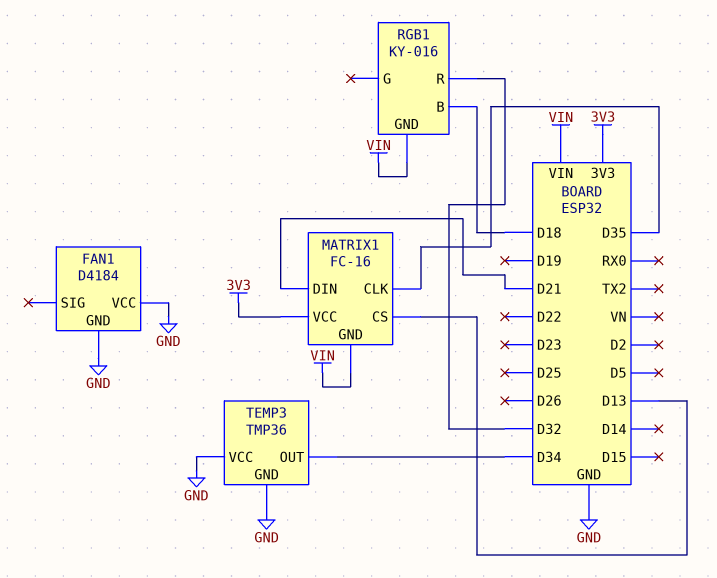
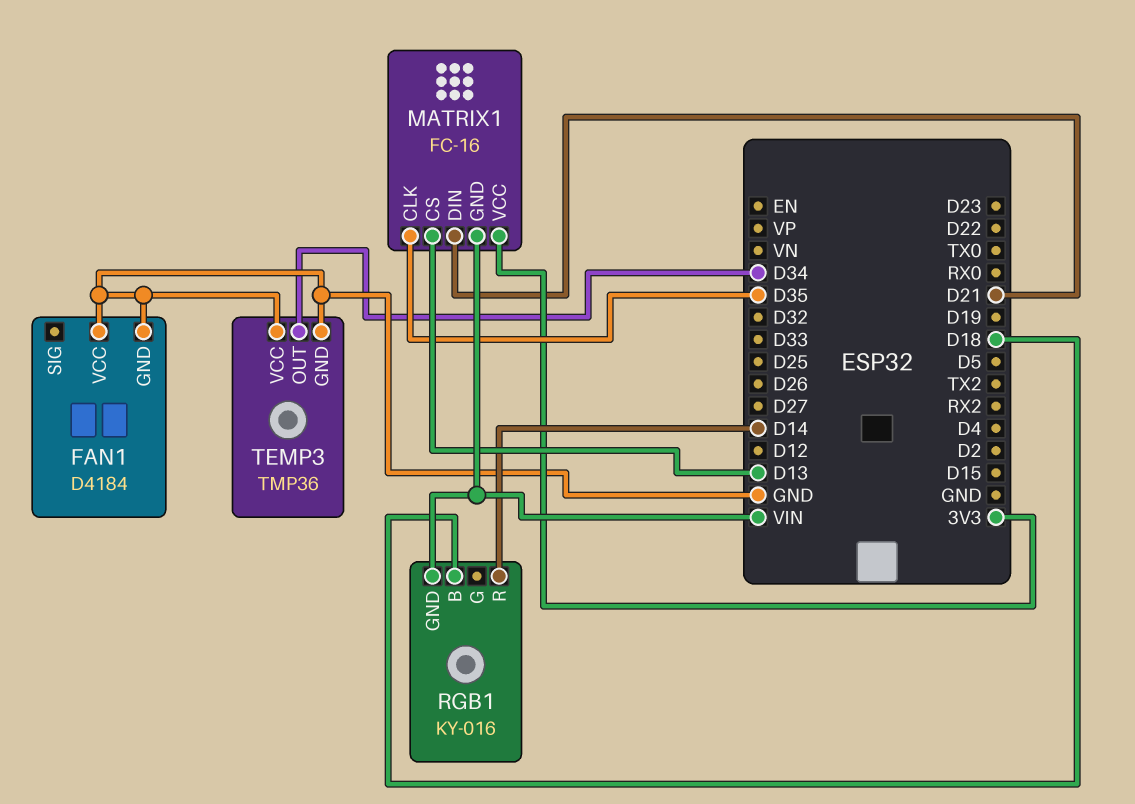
RGB1 pin R: D32 -> D14

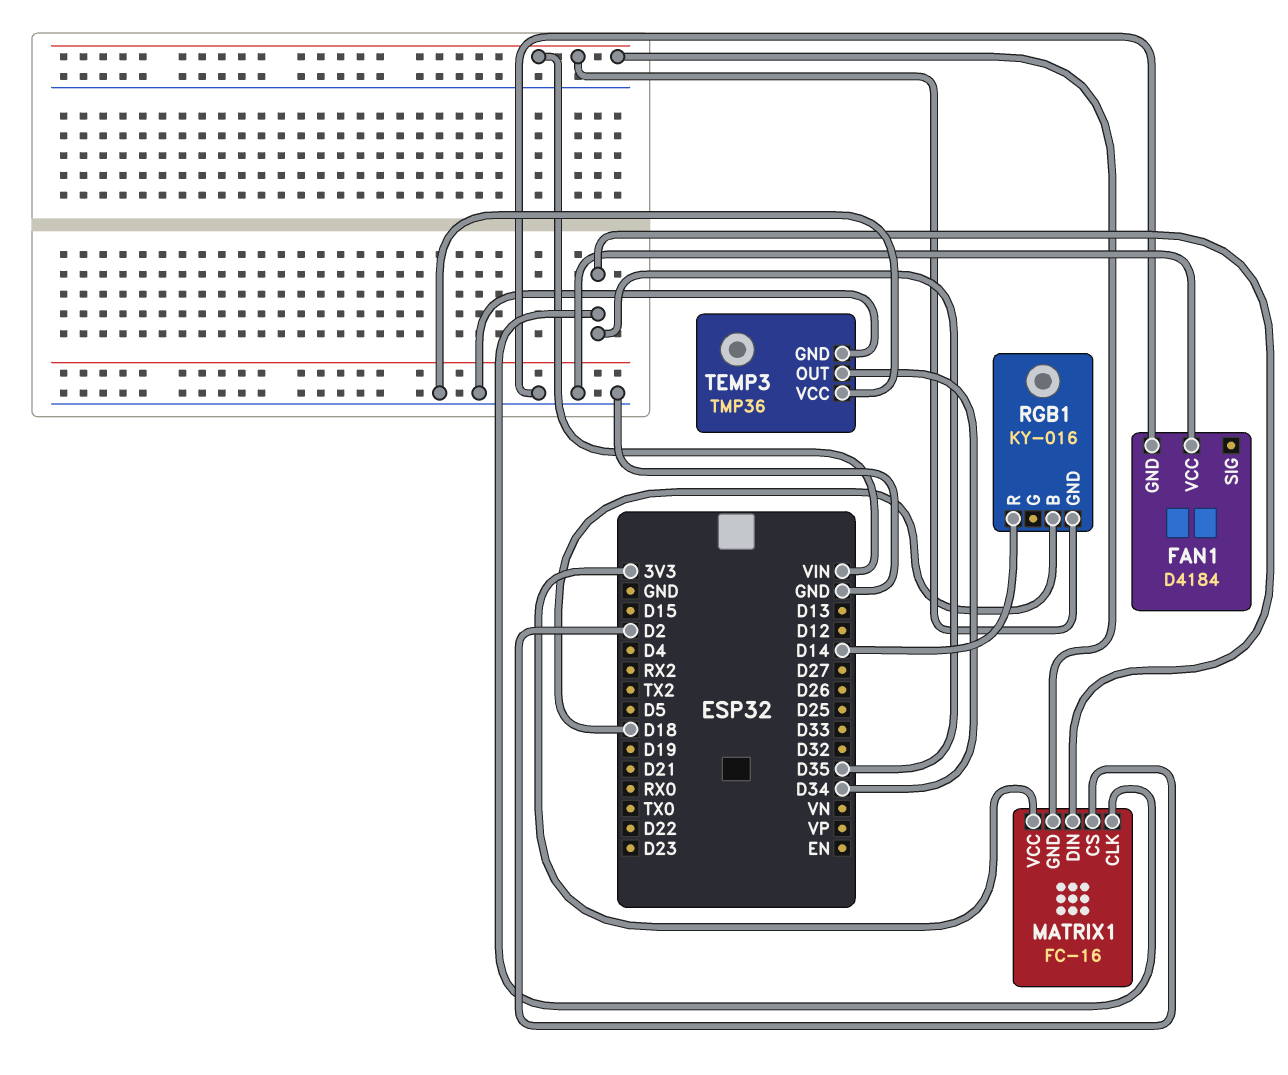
MATRIX1 pin CS: D13 -> D2
MATRIX1 pin DIN: D21 -> D35

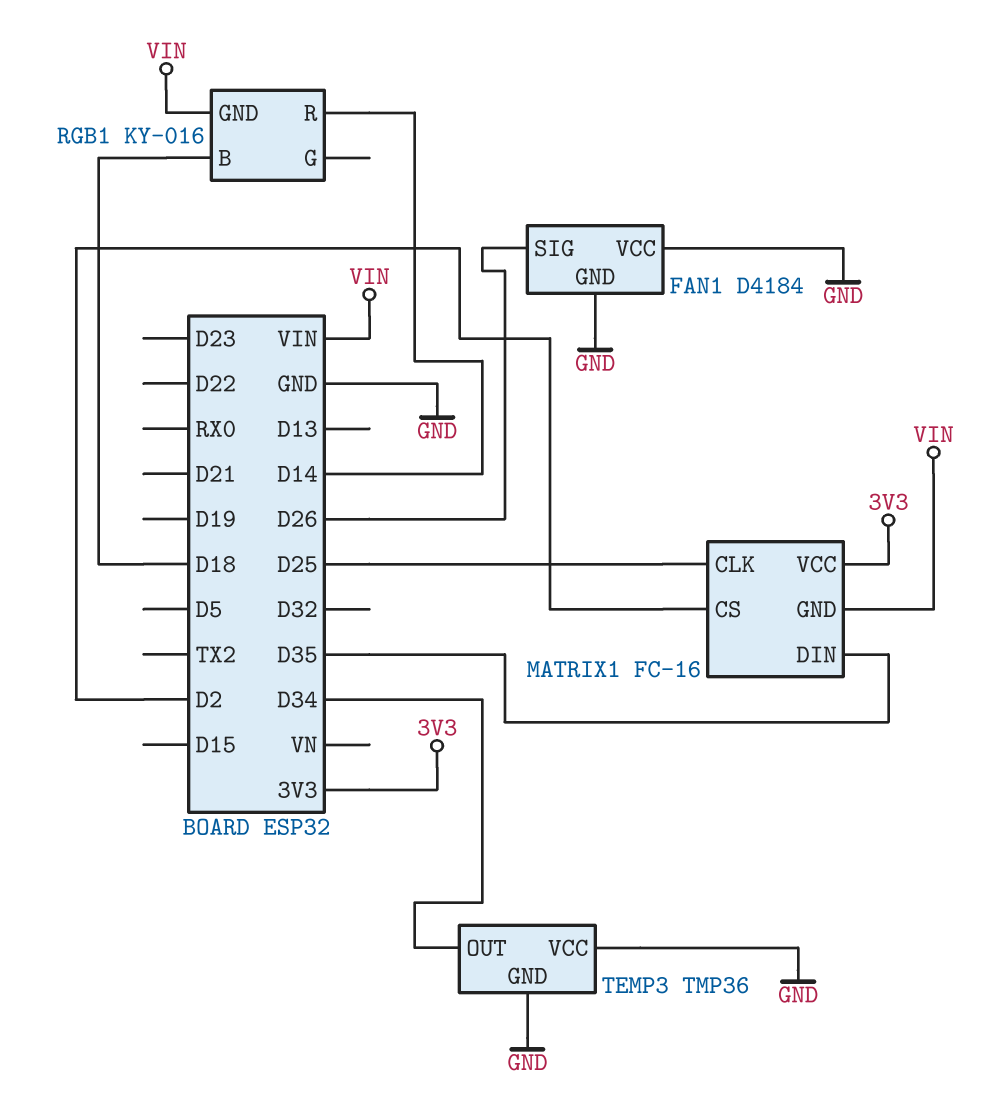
FAN1 pin SIG: none -> D26
MATRIX1 pin CLK: D35 -> D25

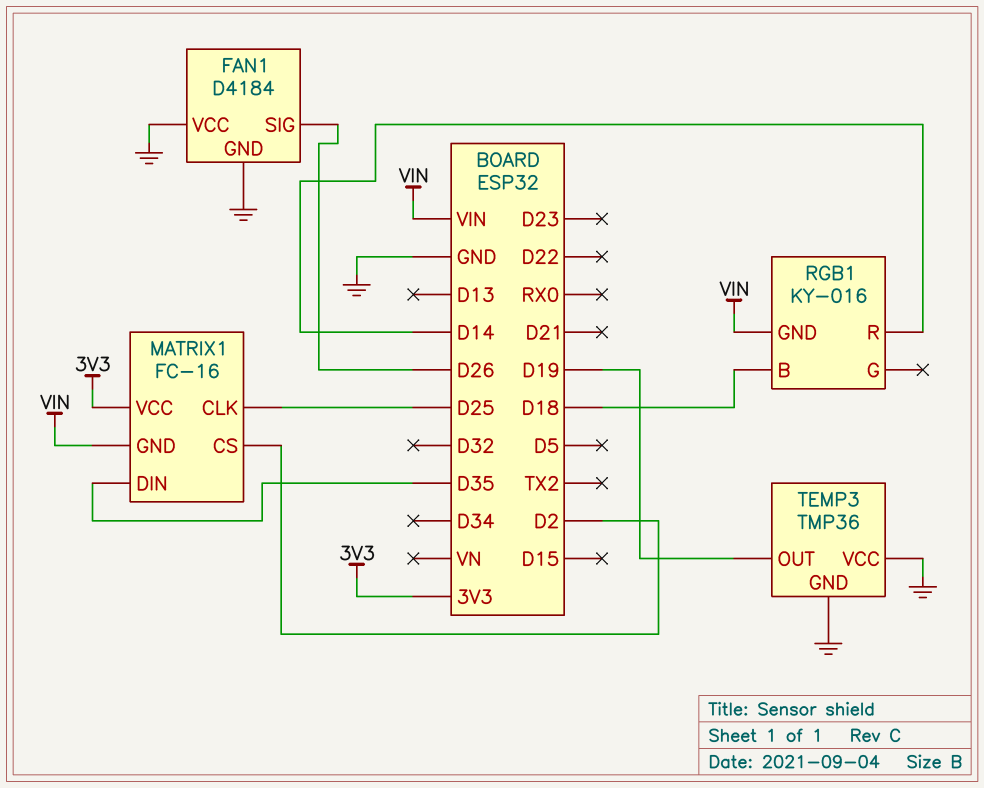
TEMP3 pin OUT: D34 -> D19

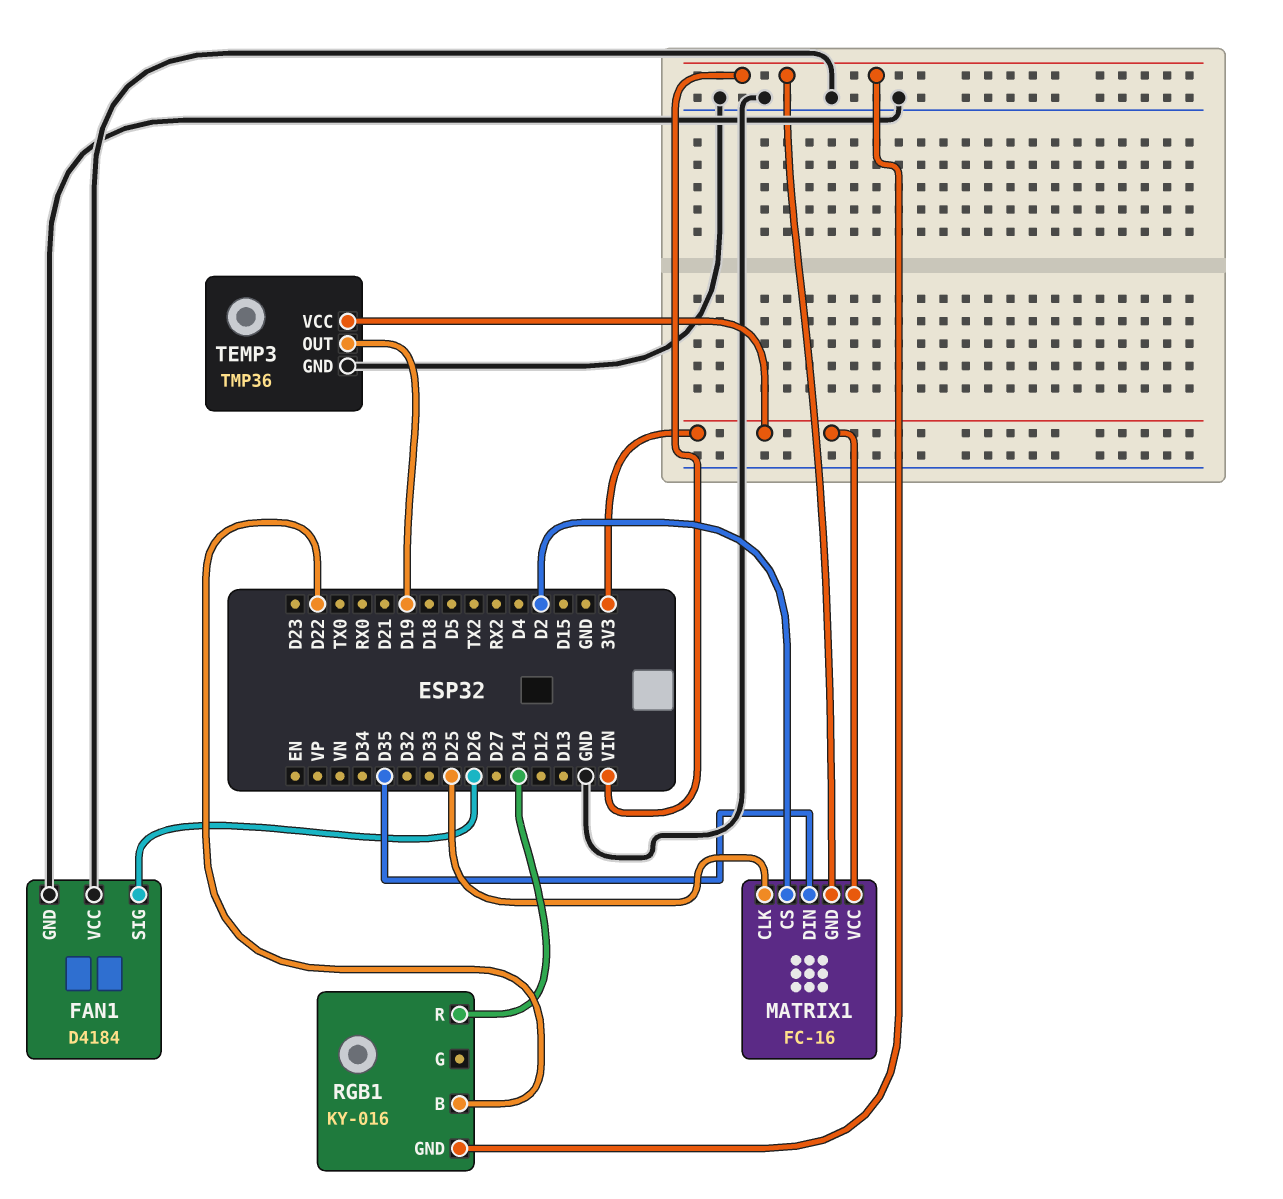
RGB1 pin B: D18 -> D22
TEMP3 pin VCC: GND -> 3V3

